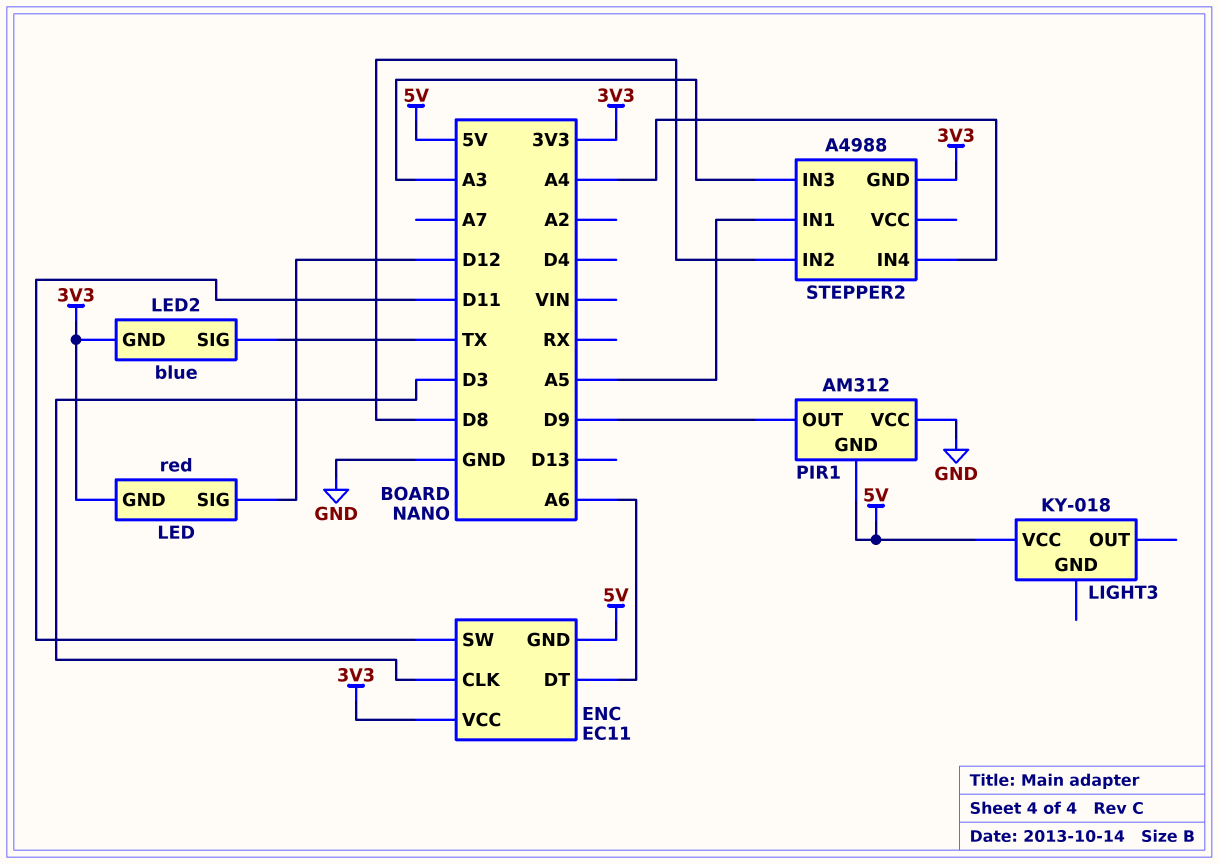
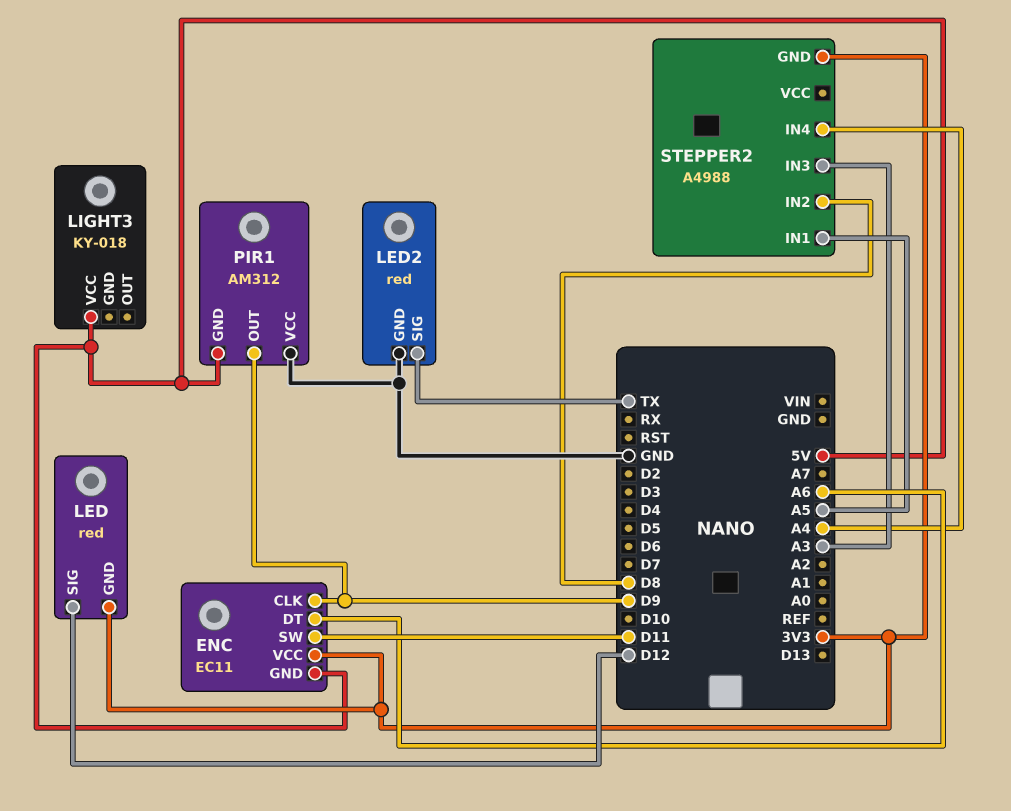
ENC pin CLK: D3 -> D9
LED2: blue -> red
LED2 pin GND: 3V3 -> GND

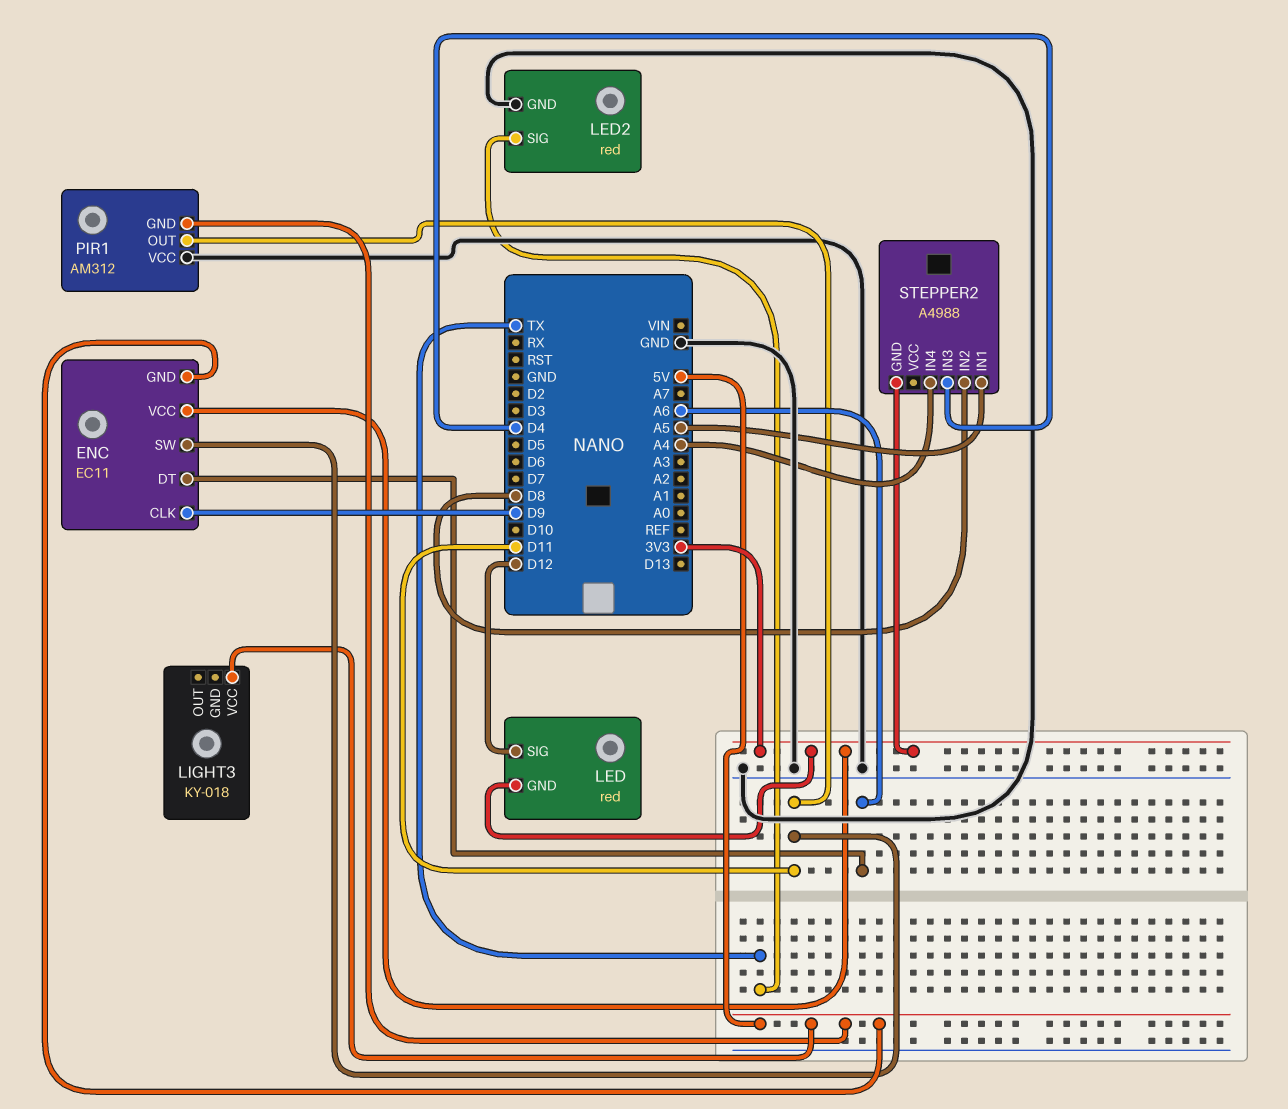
PIR1 pin OUT: D9 -> D11
STEPPER2 pin IN3: A3 -> D4

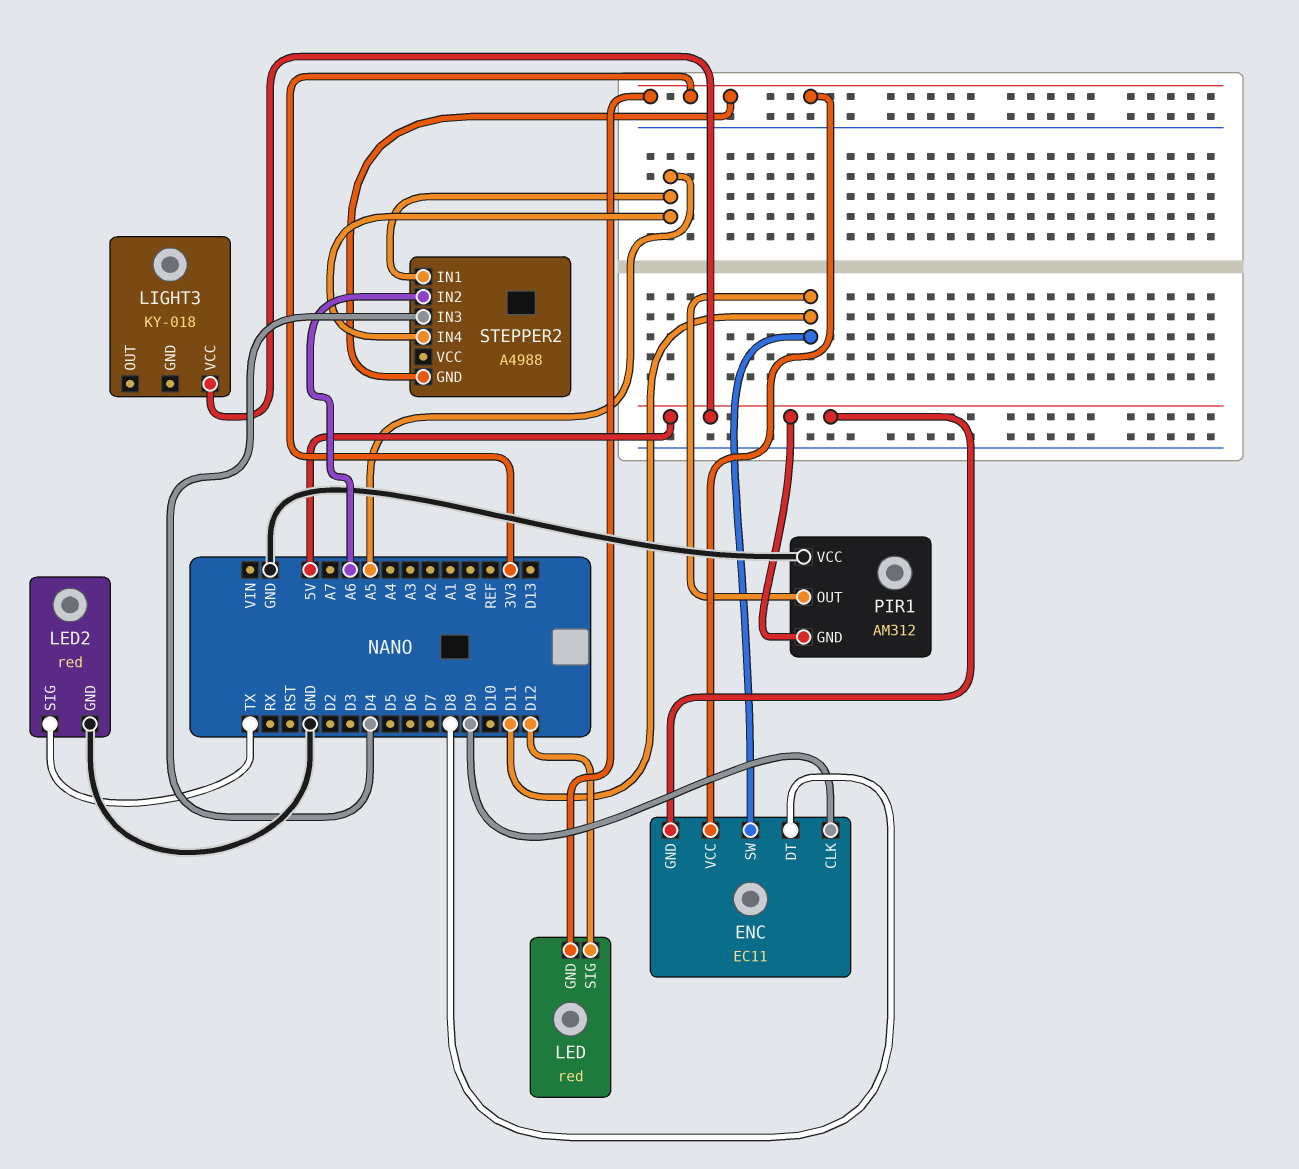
ENC pin DT: A6 -> D8
STEPPER2 pin IN2: D8 -> A6
STEPPER2 pin IN4: A4 -> A5

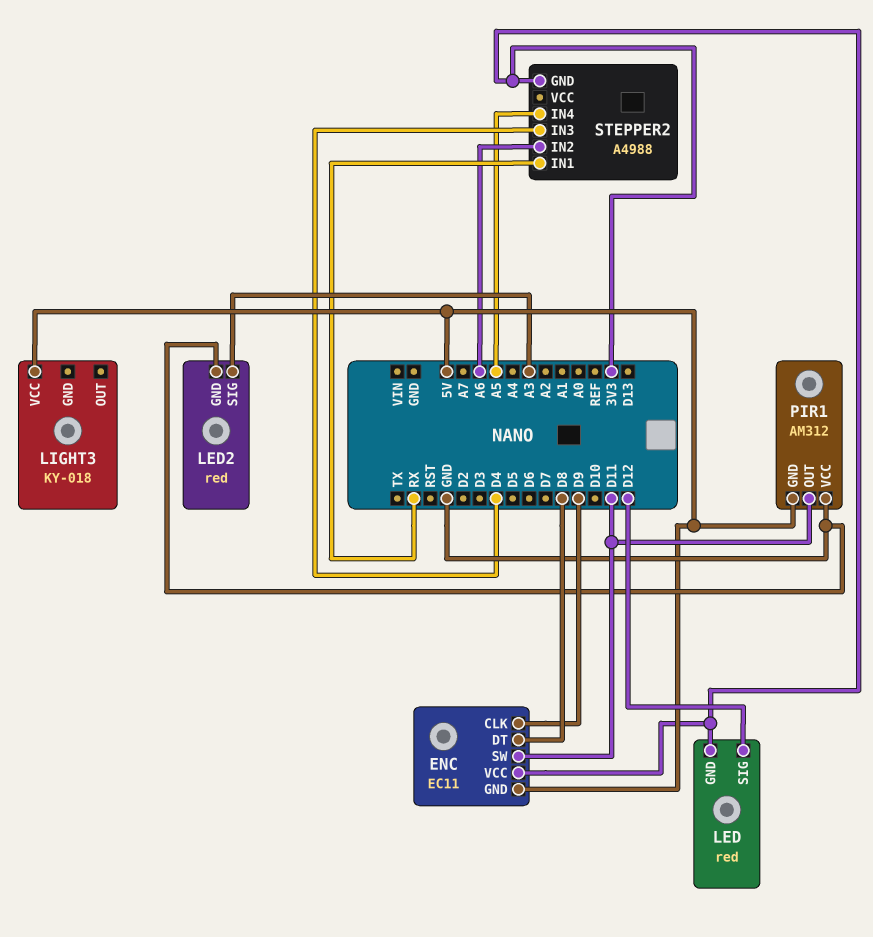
LED2 pin SIG: TX -> A3
STEPPER2 pin IN1: A5 -> RX

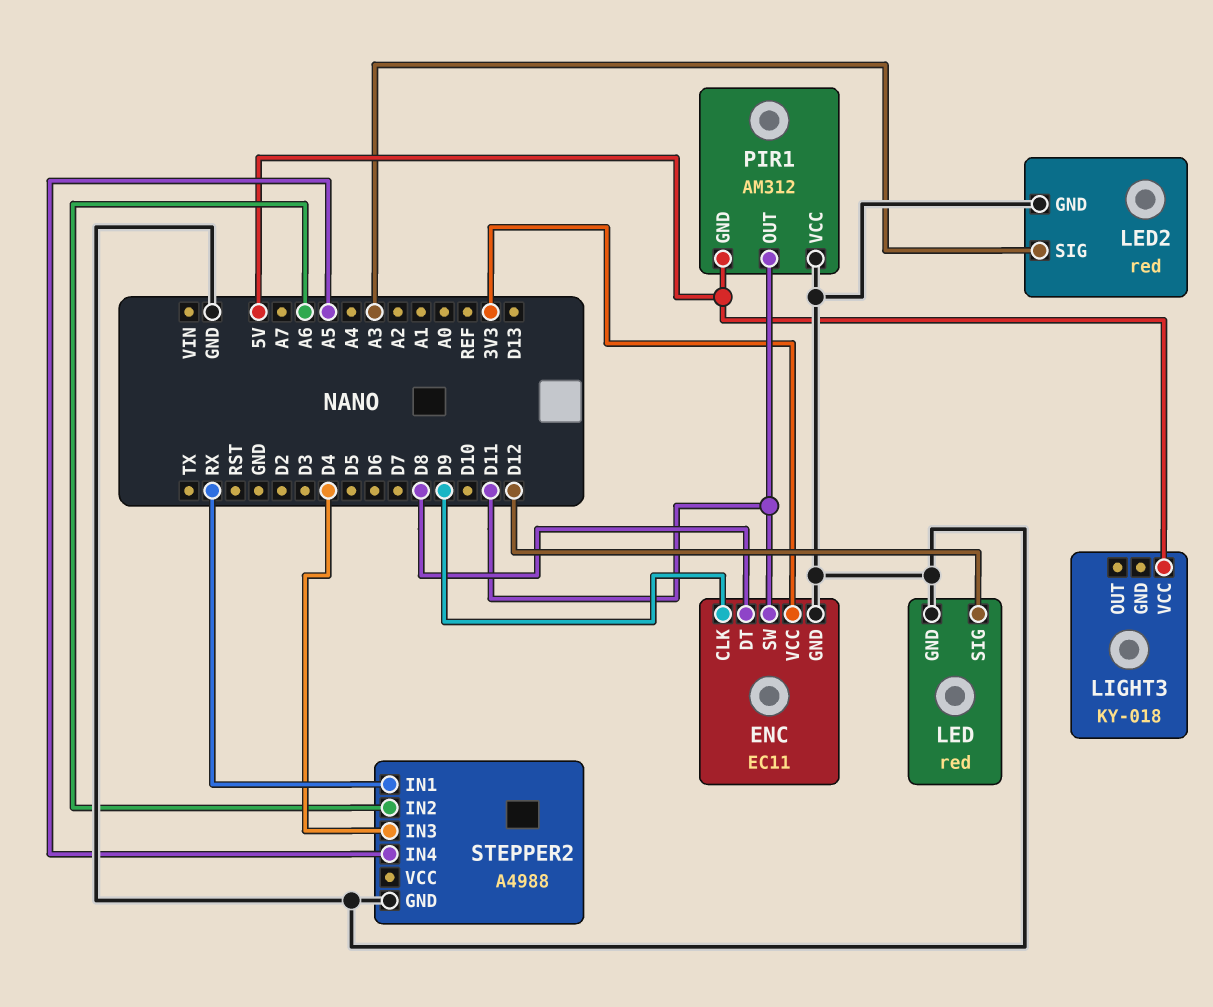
ENC pin GND: 5V -> GND
LED pin GND: 3V3 -> GND
STEPPER2 pin GND: 3V3 -> GND

